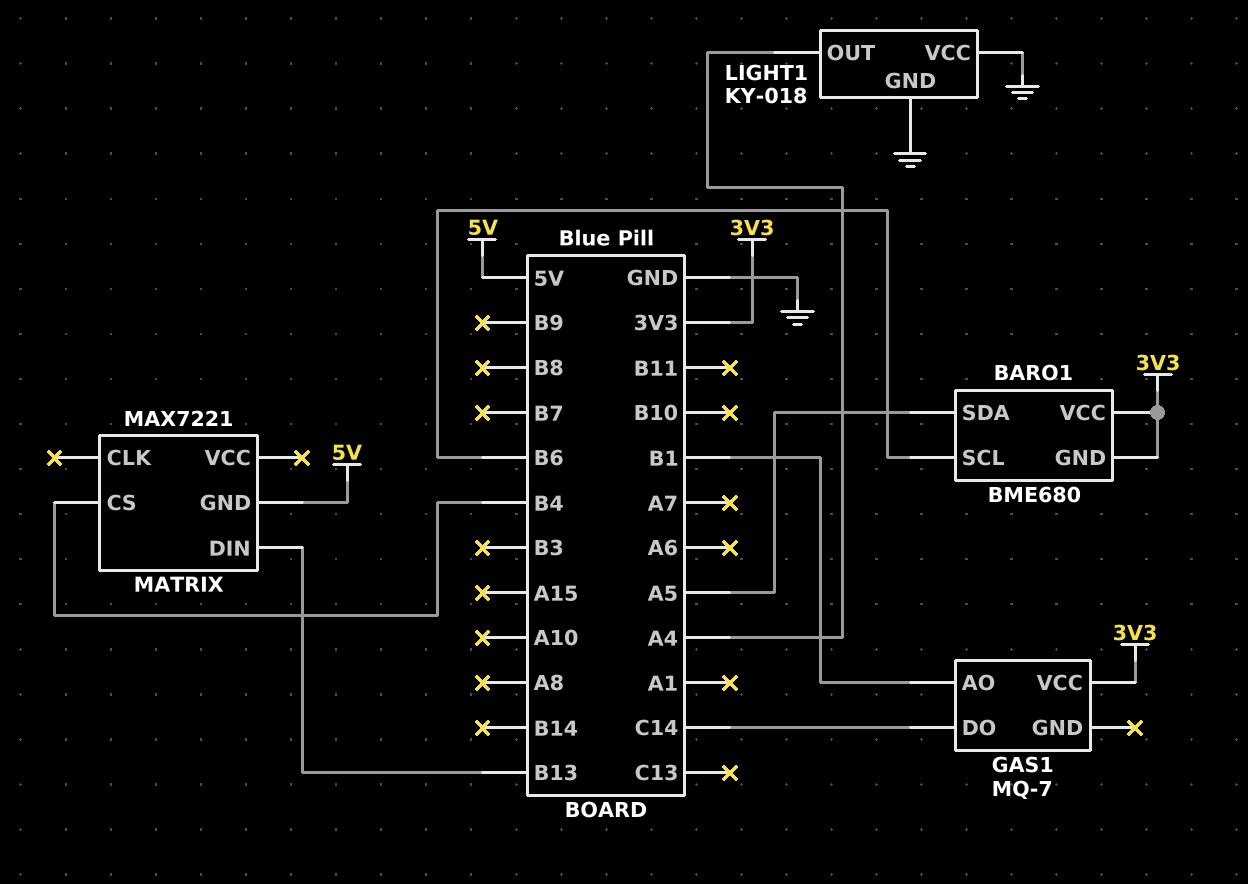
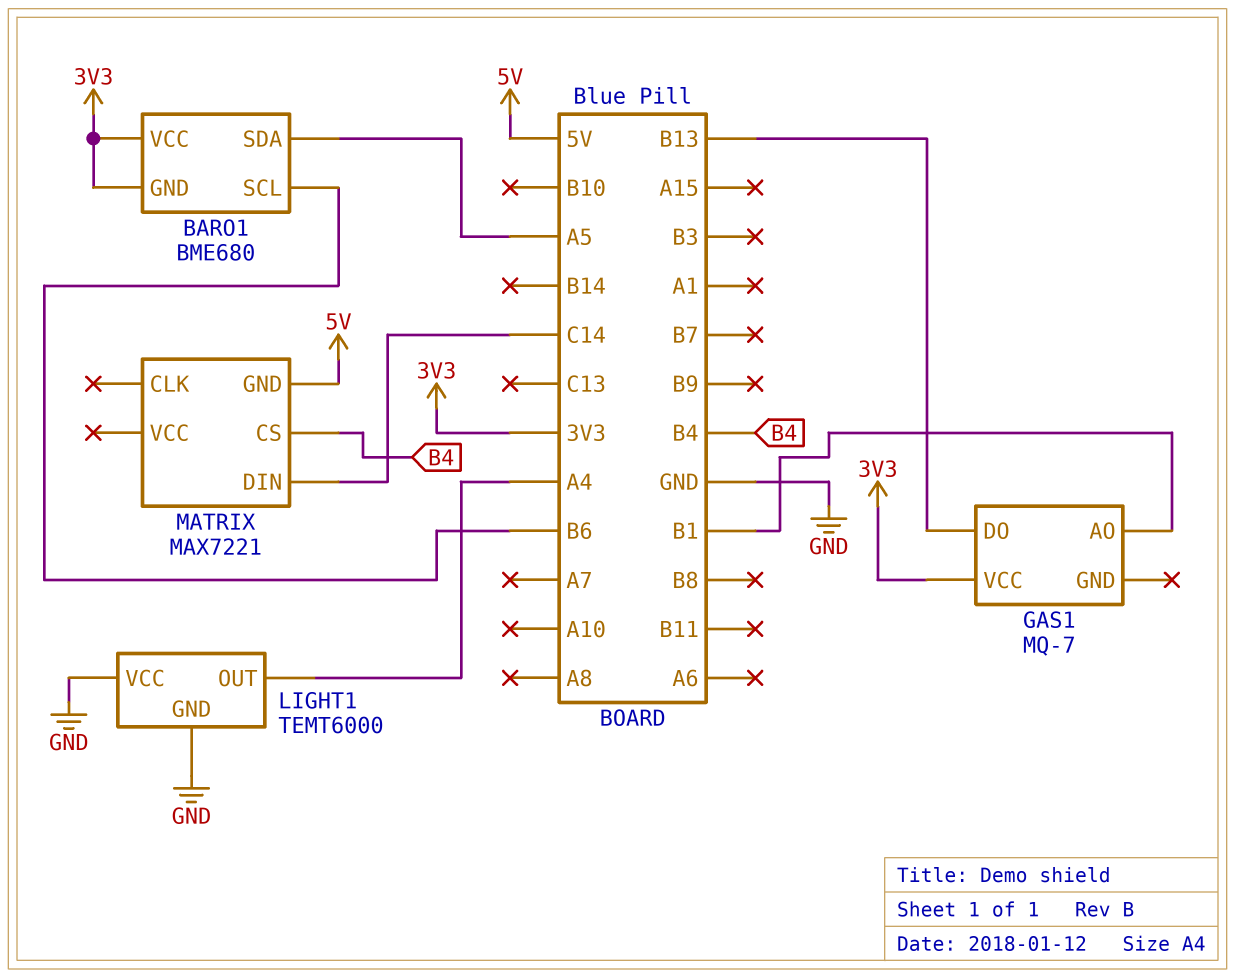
GAS1 pin DO: C14 -> B13
LIGHT1: KY-018 -> TEMT6000
MATRIX pin DIN: B13 -> C14

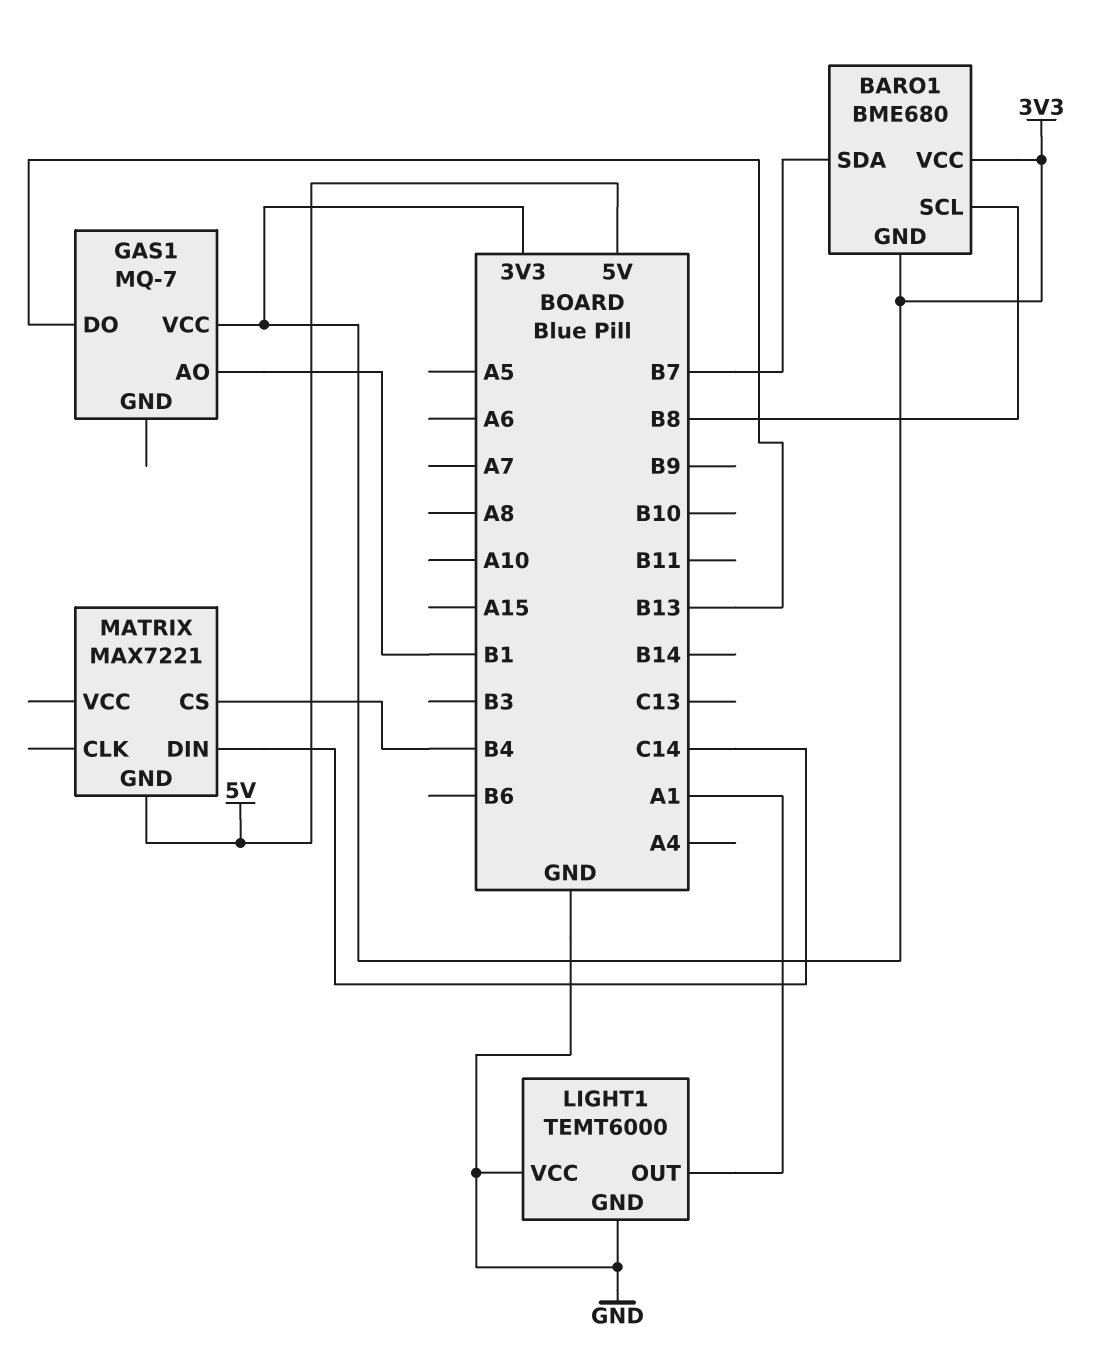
BARO1 pin SCL: B6 -> B8
BARO1 pin SDA: A5 -> B7
LIGHT1 pin OUT: A4 -> A1

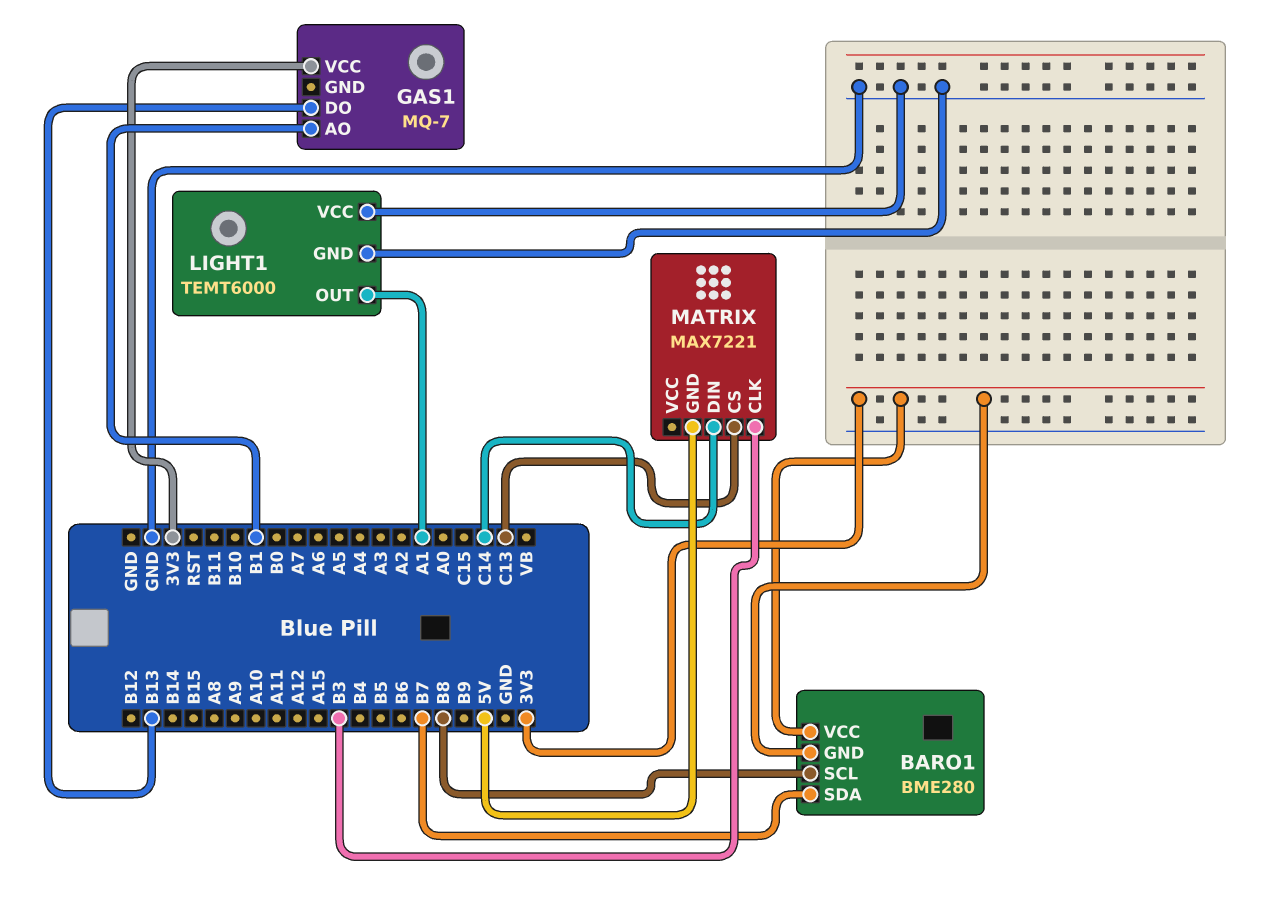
BARO1: BME680 -> BME280
MATRIX pin CLK: none -> B3
MATRIX pin CS: B4 -> C13

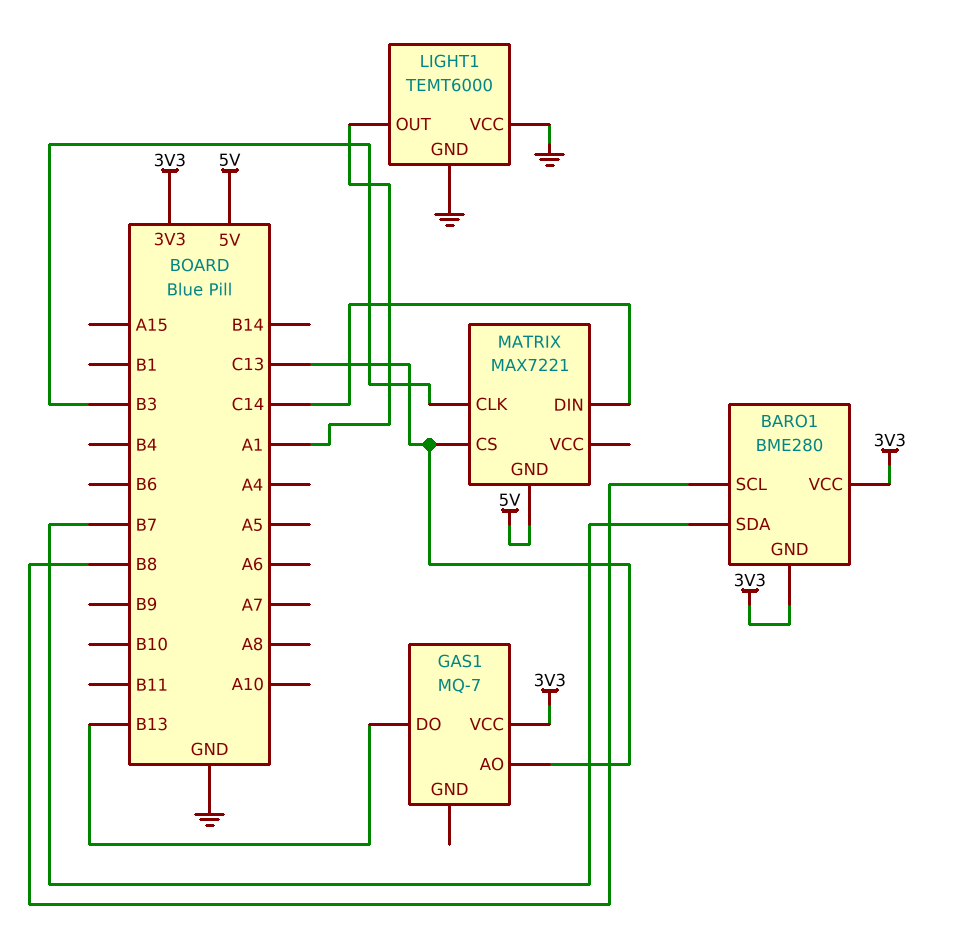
GAS1 pin AO: B1 -> C13

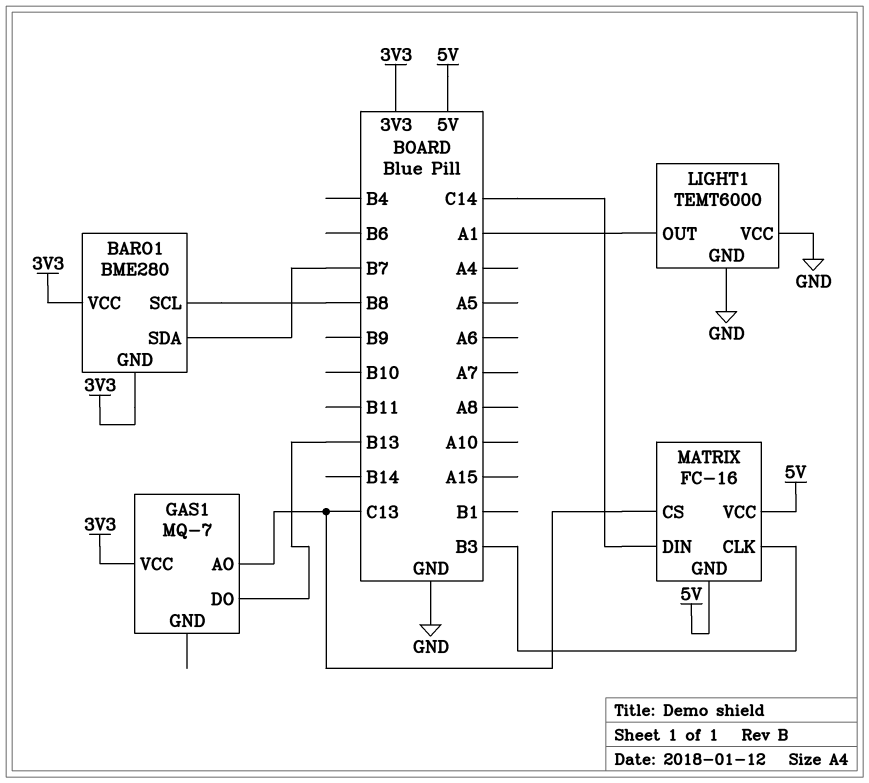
MATRIX: MAX7221 -> FC-16
MATRIX pin VCC: none -> 5V

